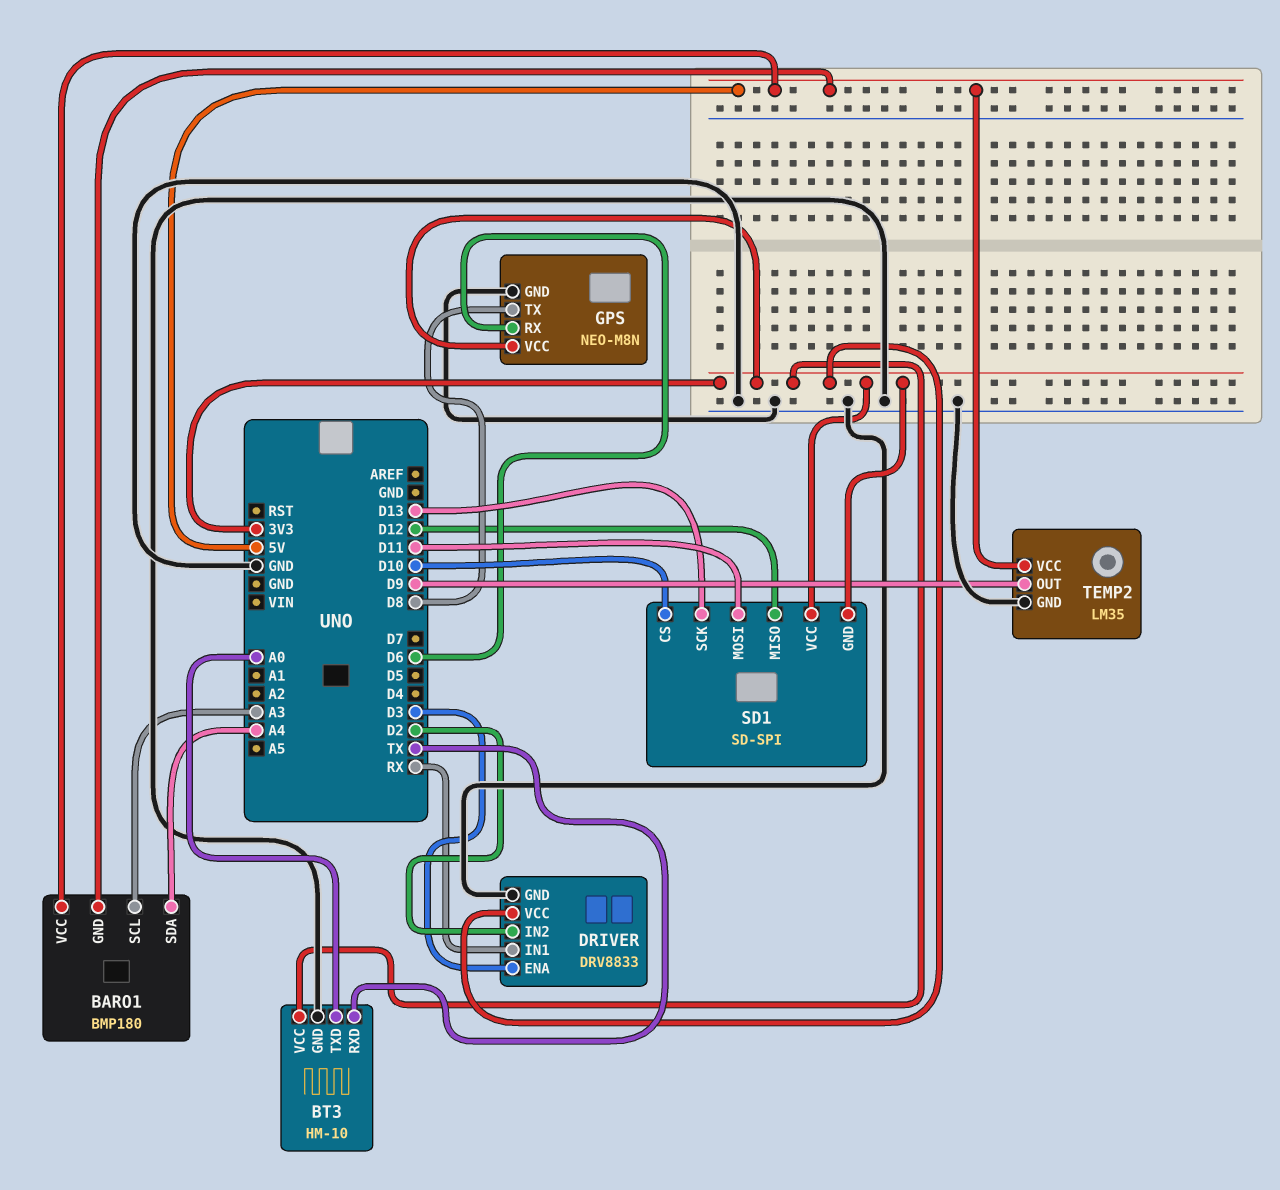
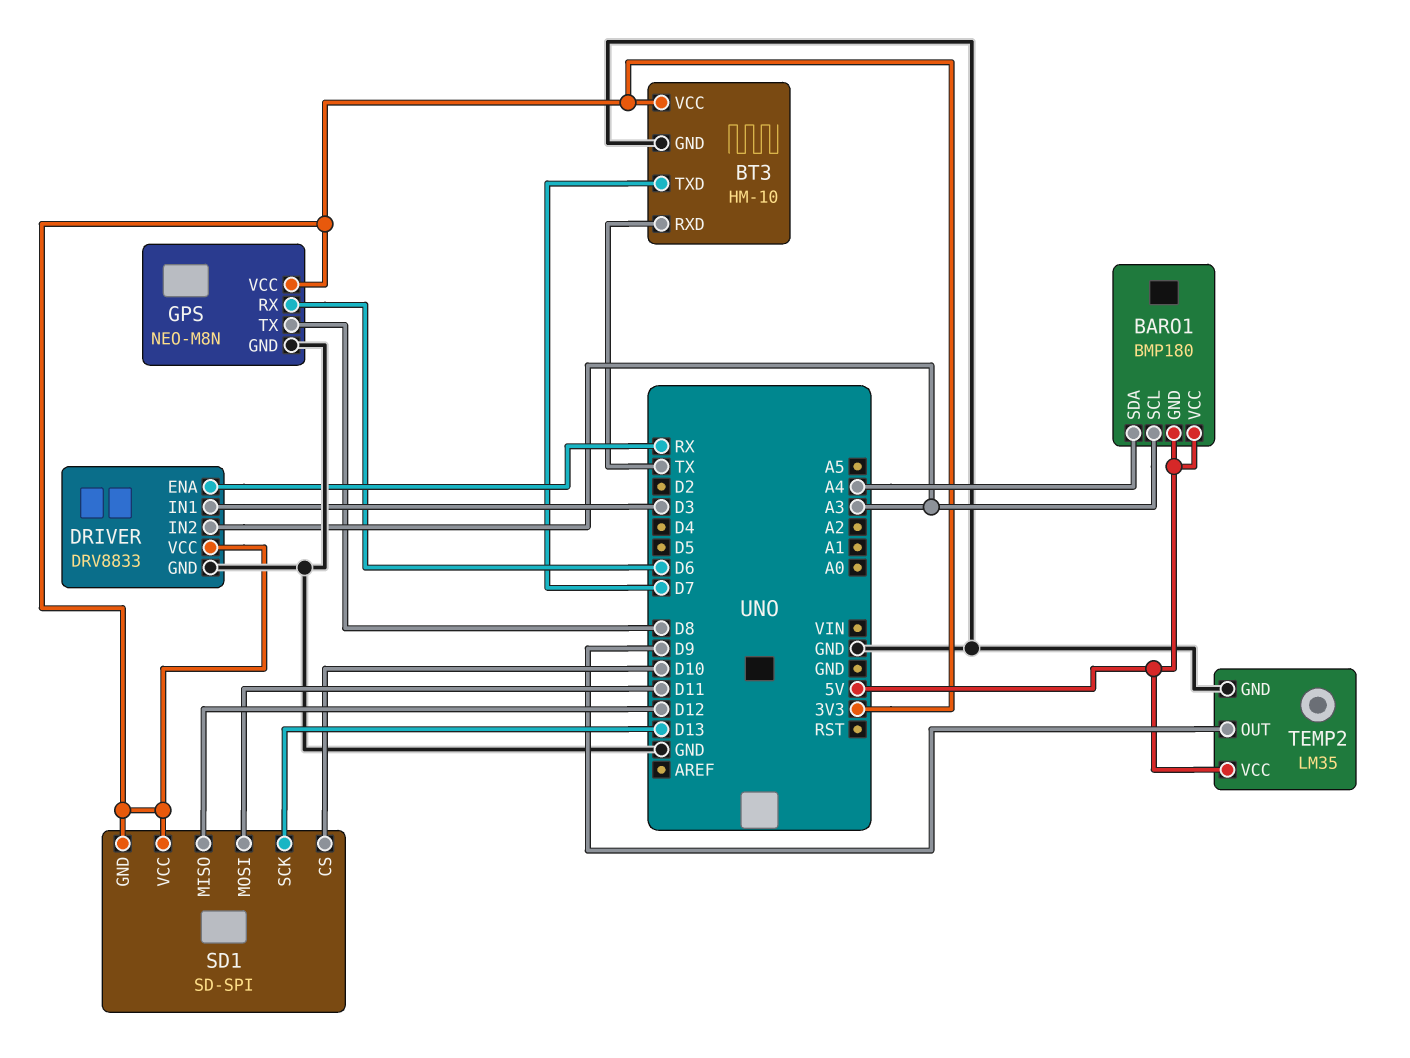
BT3 pin TXD: A0 -> D7
DRIVER pin ENA: D3 -> RX
DRIVER pin IN1: RX -> D3
DRIVER pin IN2: D2 -> A3

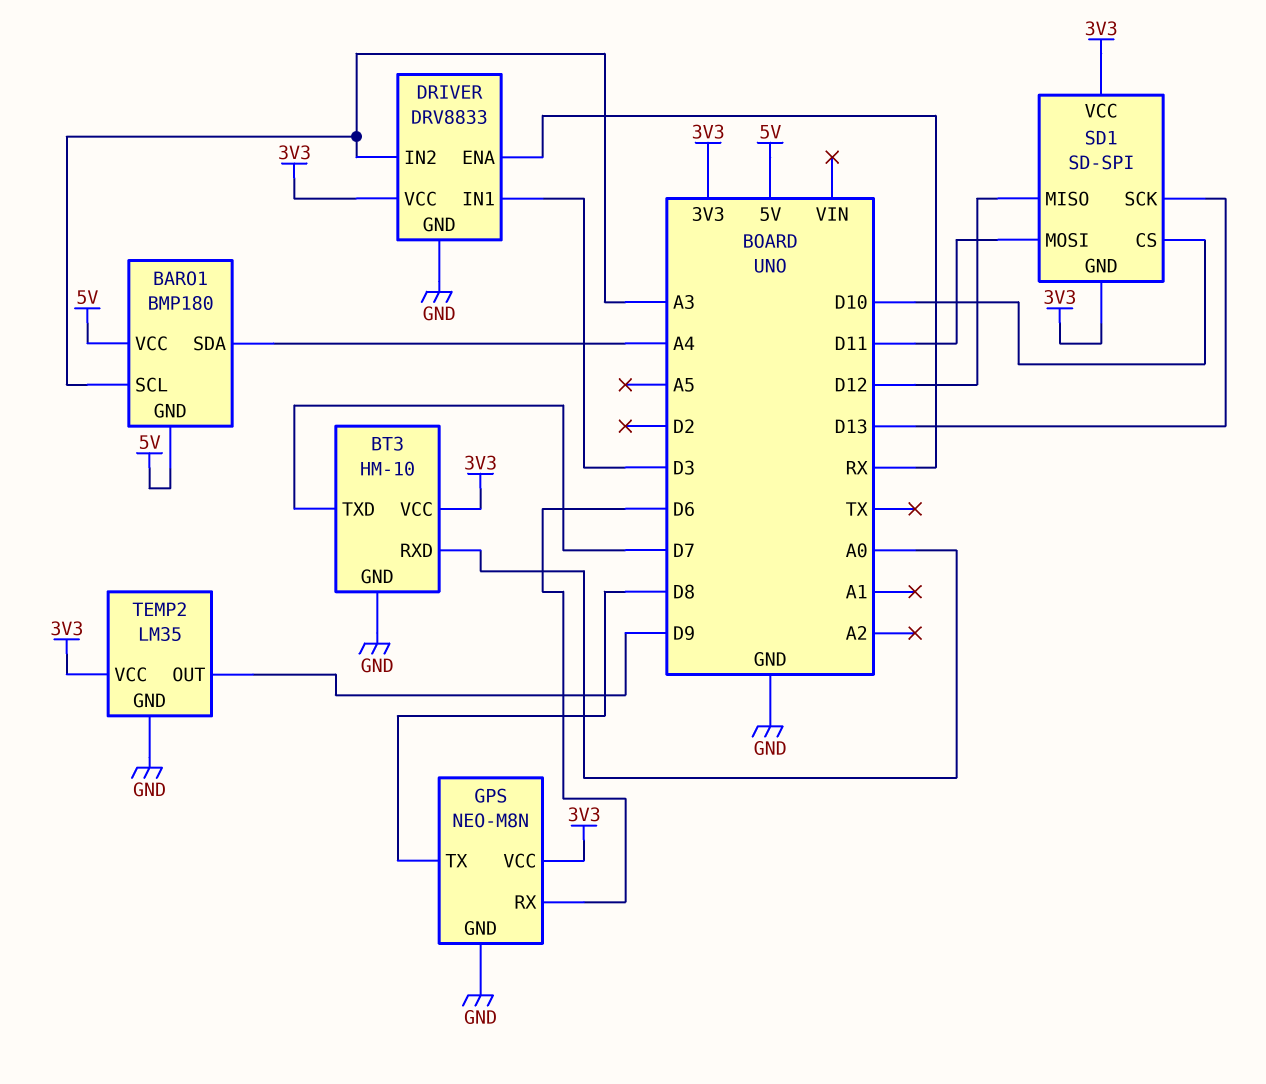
BT3 pin RXD: TX -> A0
TEMP2 pin VCC: 5V -> 3V3

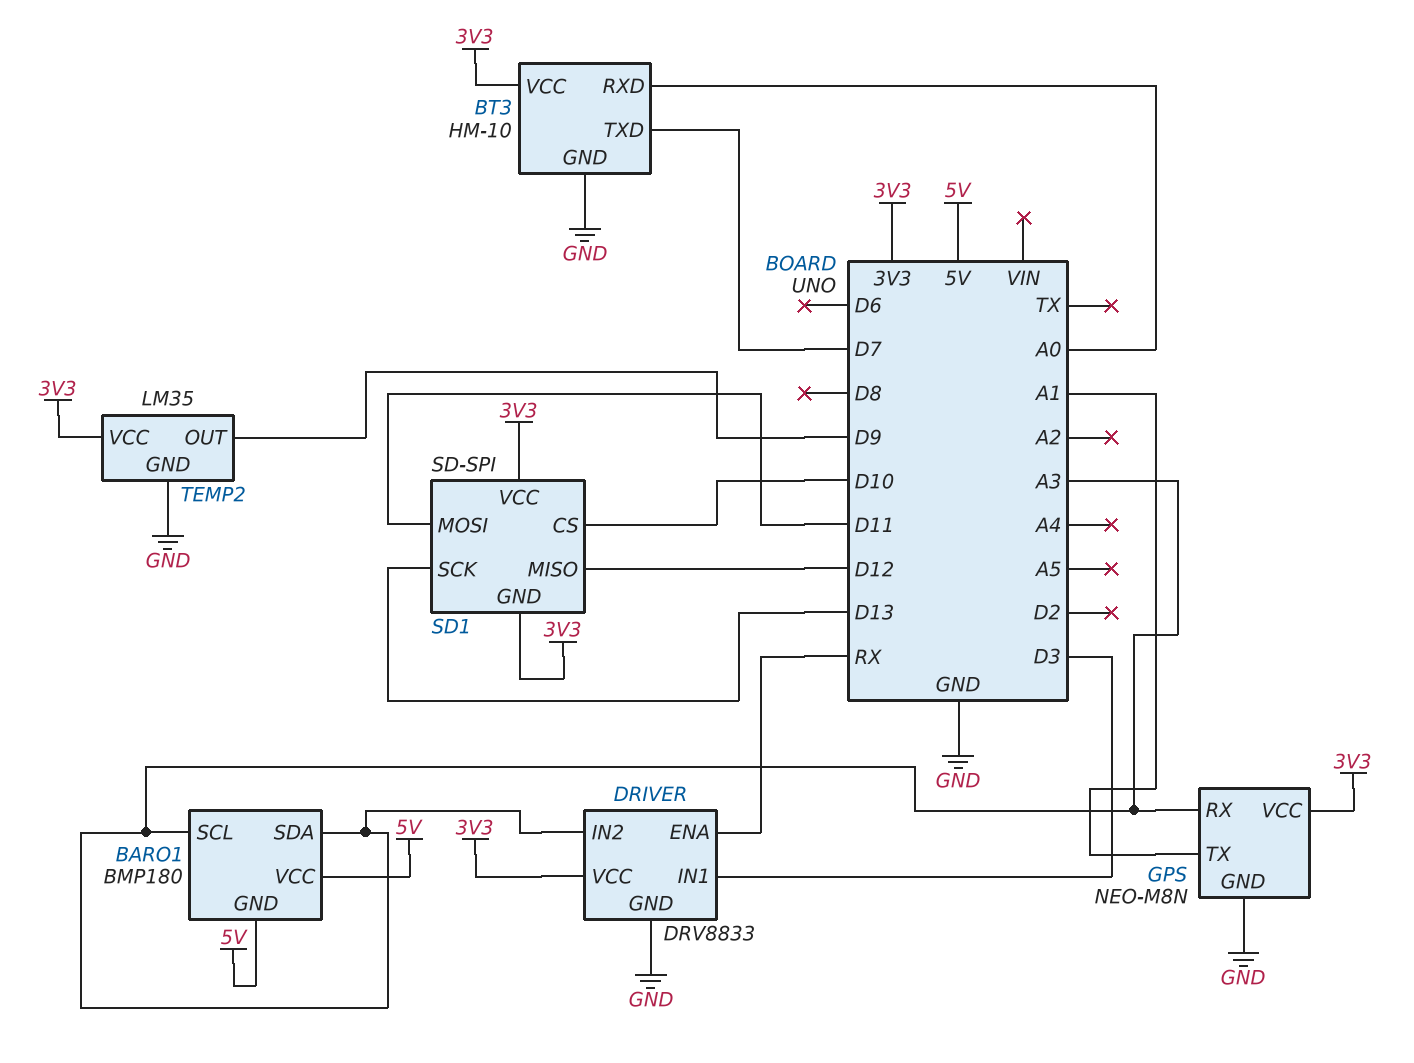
BARO1 pin SDA: A4 -> A3
GPS pin RX: D6 -> A3
GPS pin TX: D8 -> A1

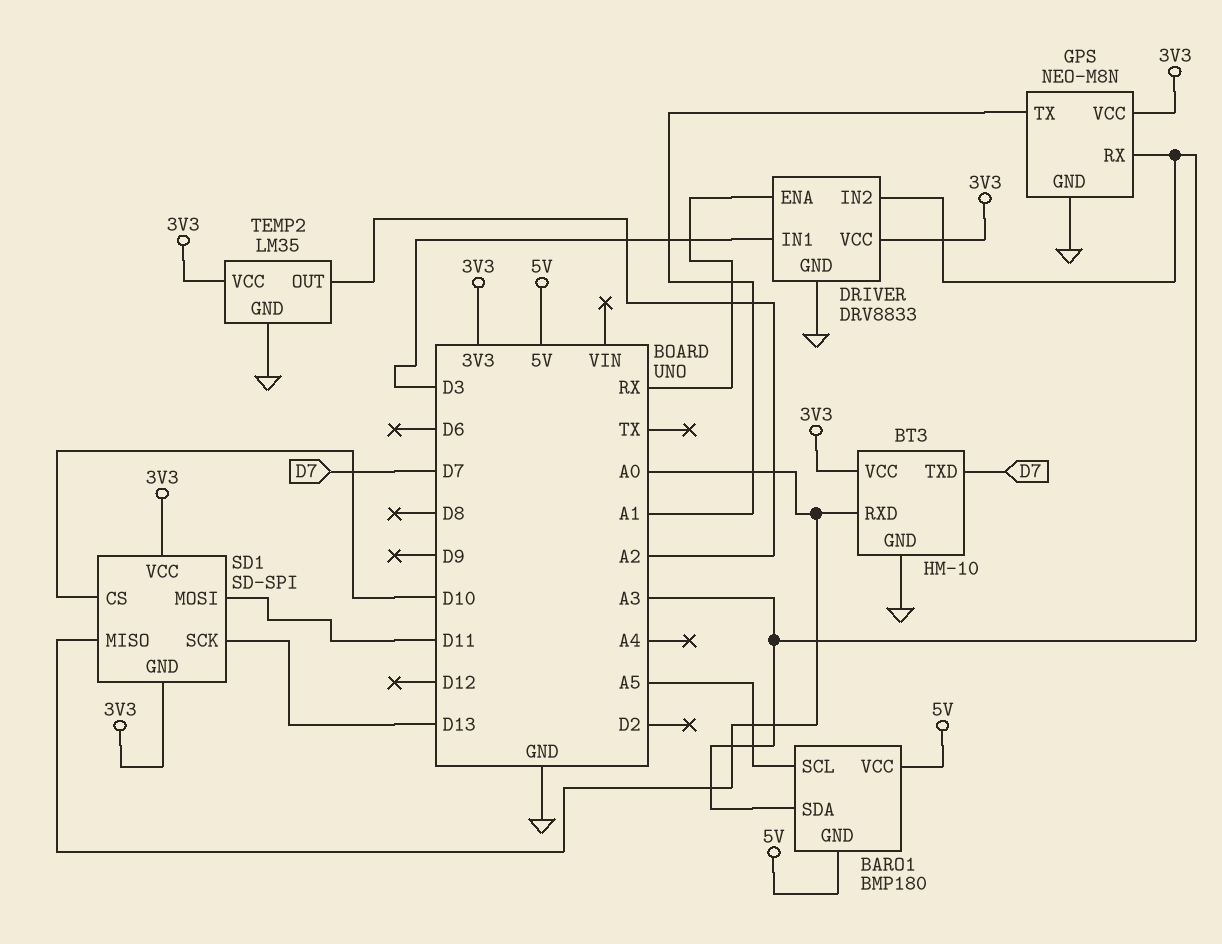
BARO1 pin SCL: A3 -> A5
SD1 pin MISO: D12 -> A0
TEMP2 pin OUT: D9 -> A2

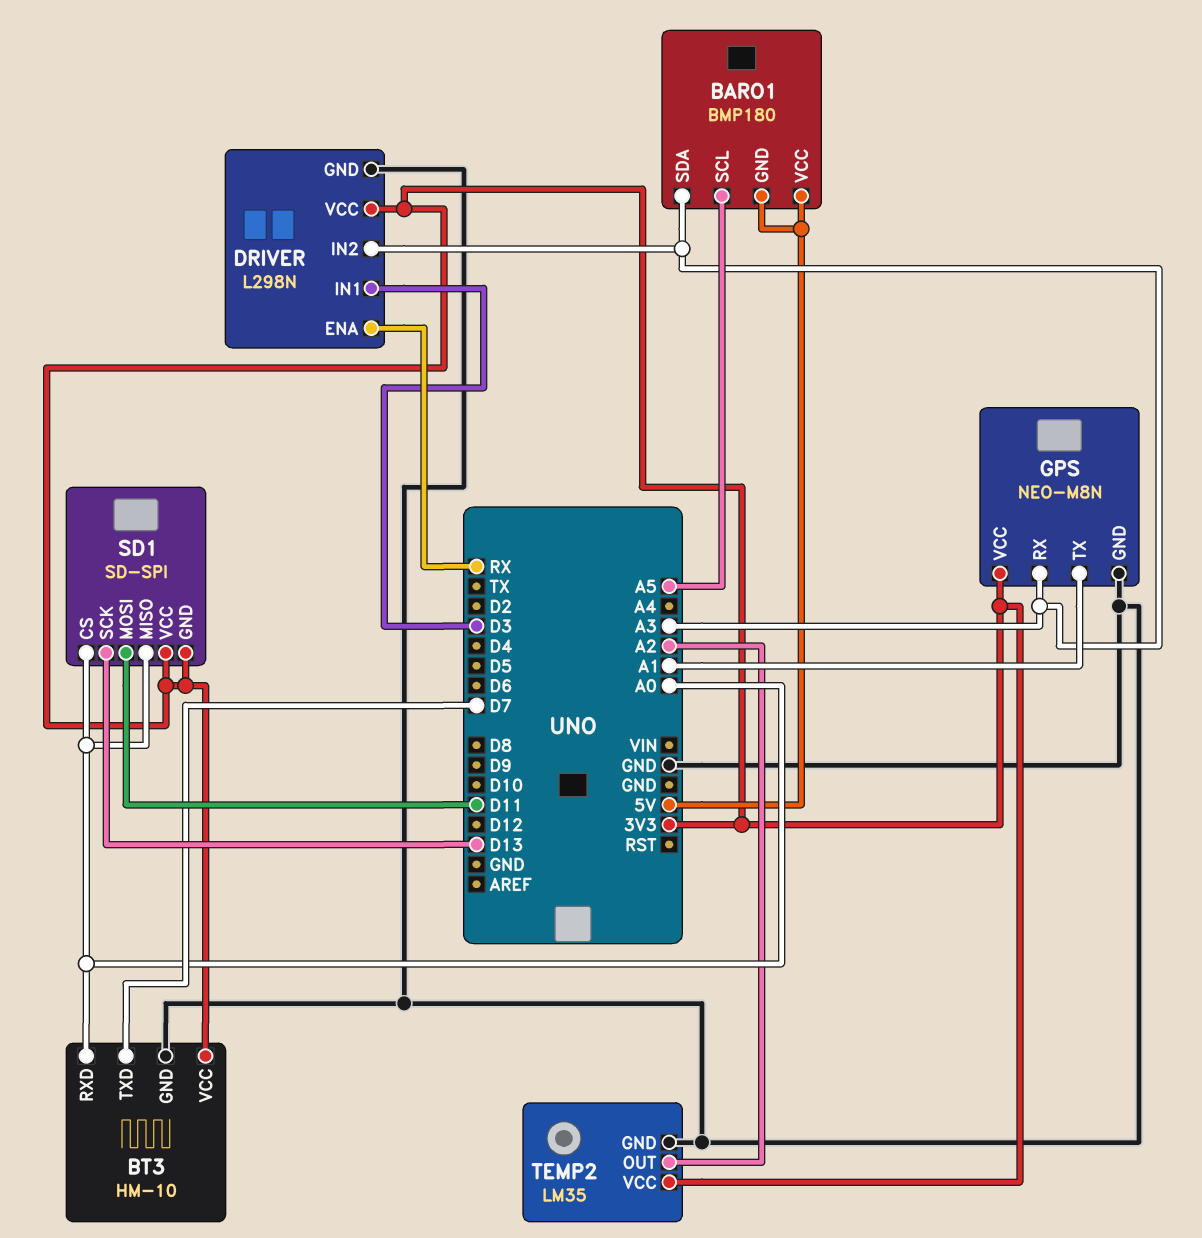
DRIVER: DRV8833 -> L298N
SD1 pin CS: D10 -> A0

